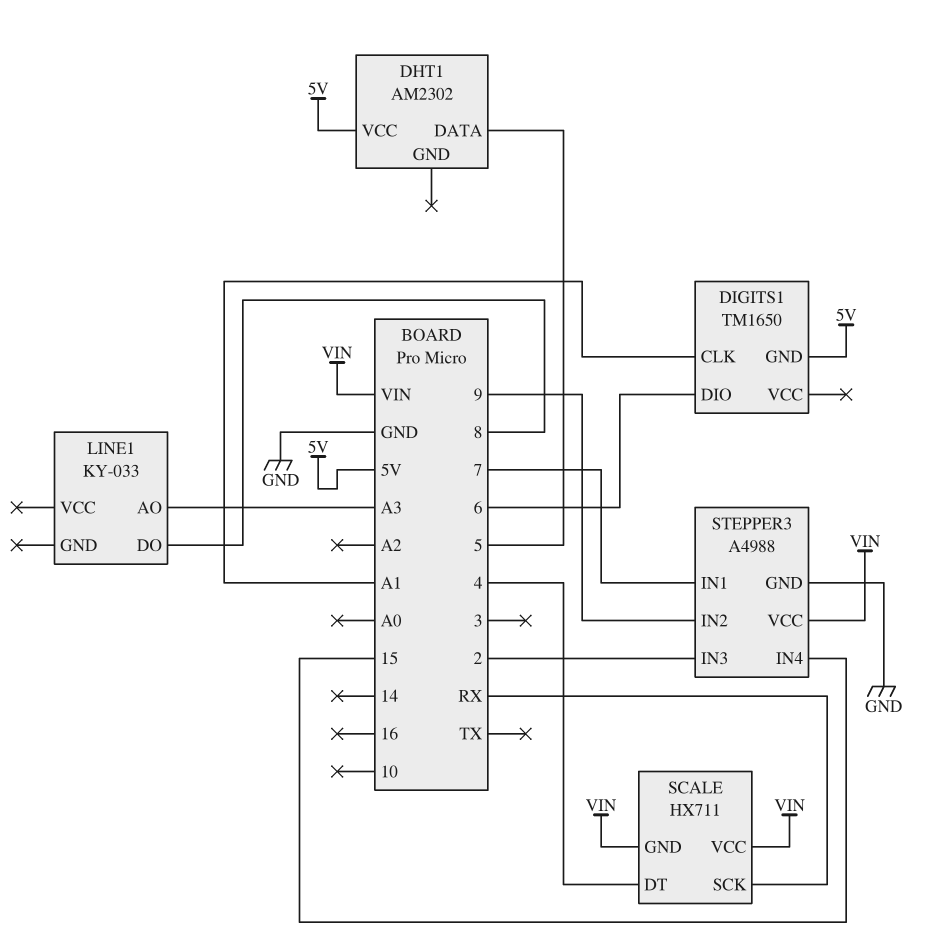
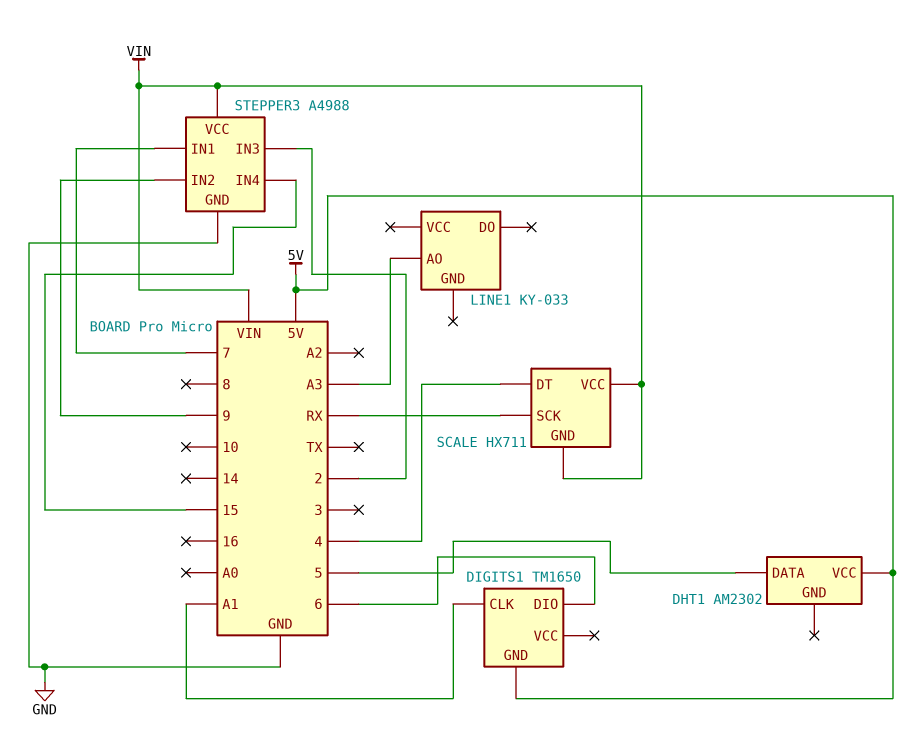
LINE1 pin DO: 8 -> none

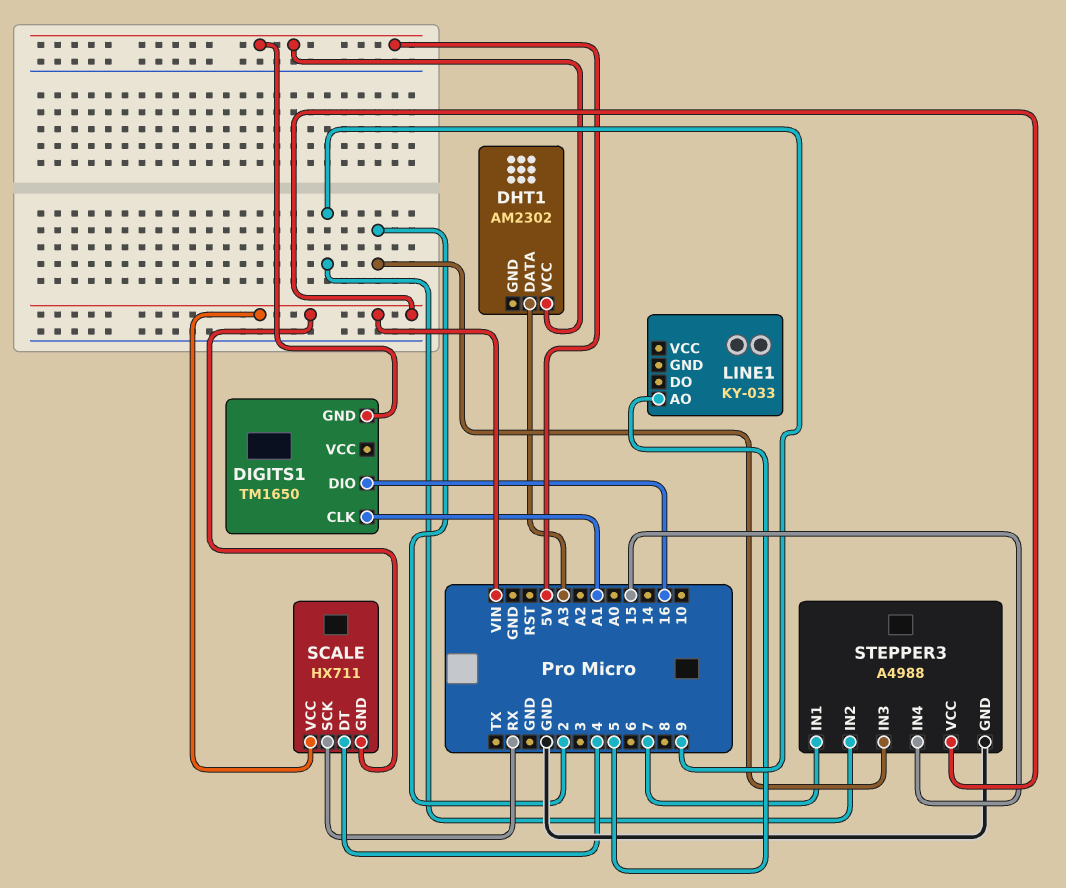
DHT1 pin DATA: 5 -> A3
DIGITS1 pin DIO: 6 -> 16
LINE1 pin AO: A3 -> 5

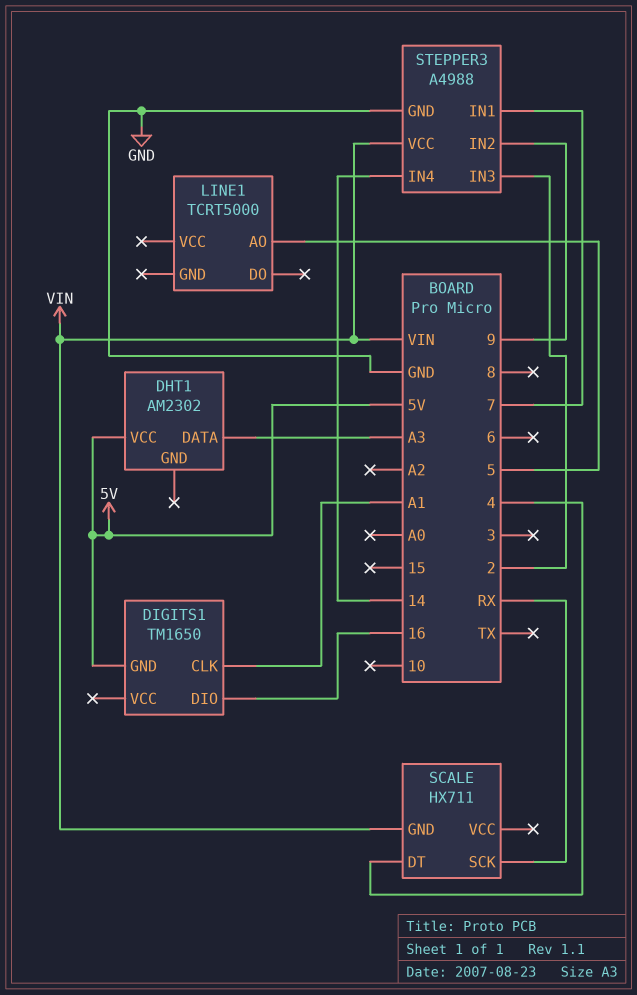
LINE1: KY-033 -> TCRT5000
SCALE pin VCC: VIN -> none
STEPPER3 pin IN4: 15 -> 14

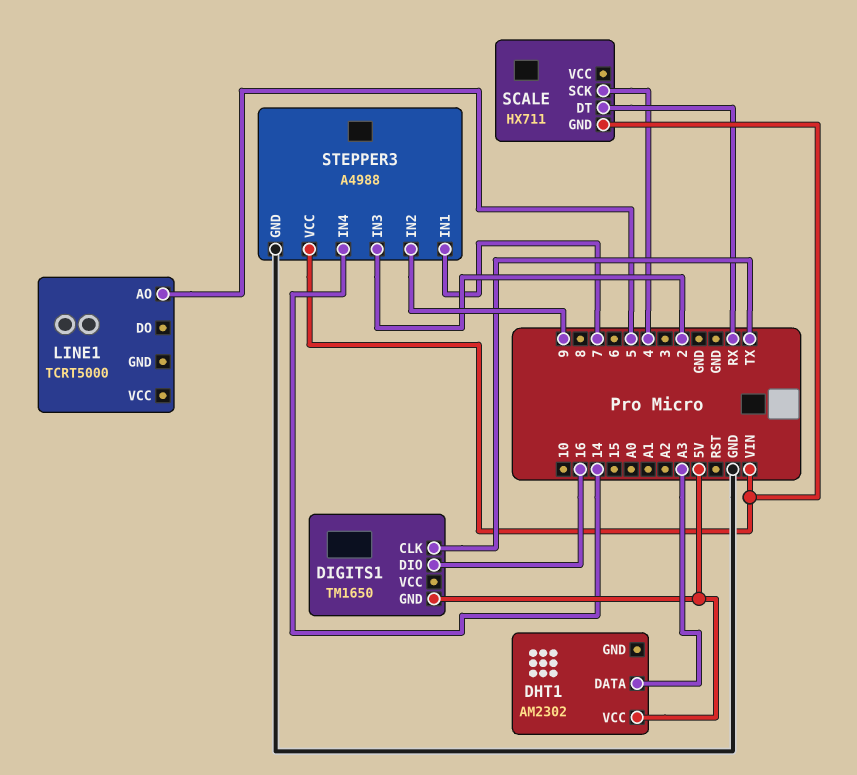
DIGITS1 pin CLK: A1 -> TX
SCALE pin DT: 4 -> RX
SCALE pin SCK: RX -> 4

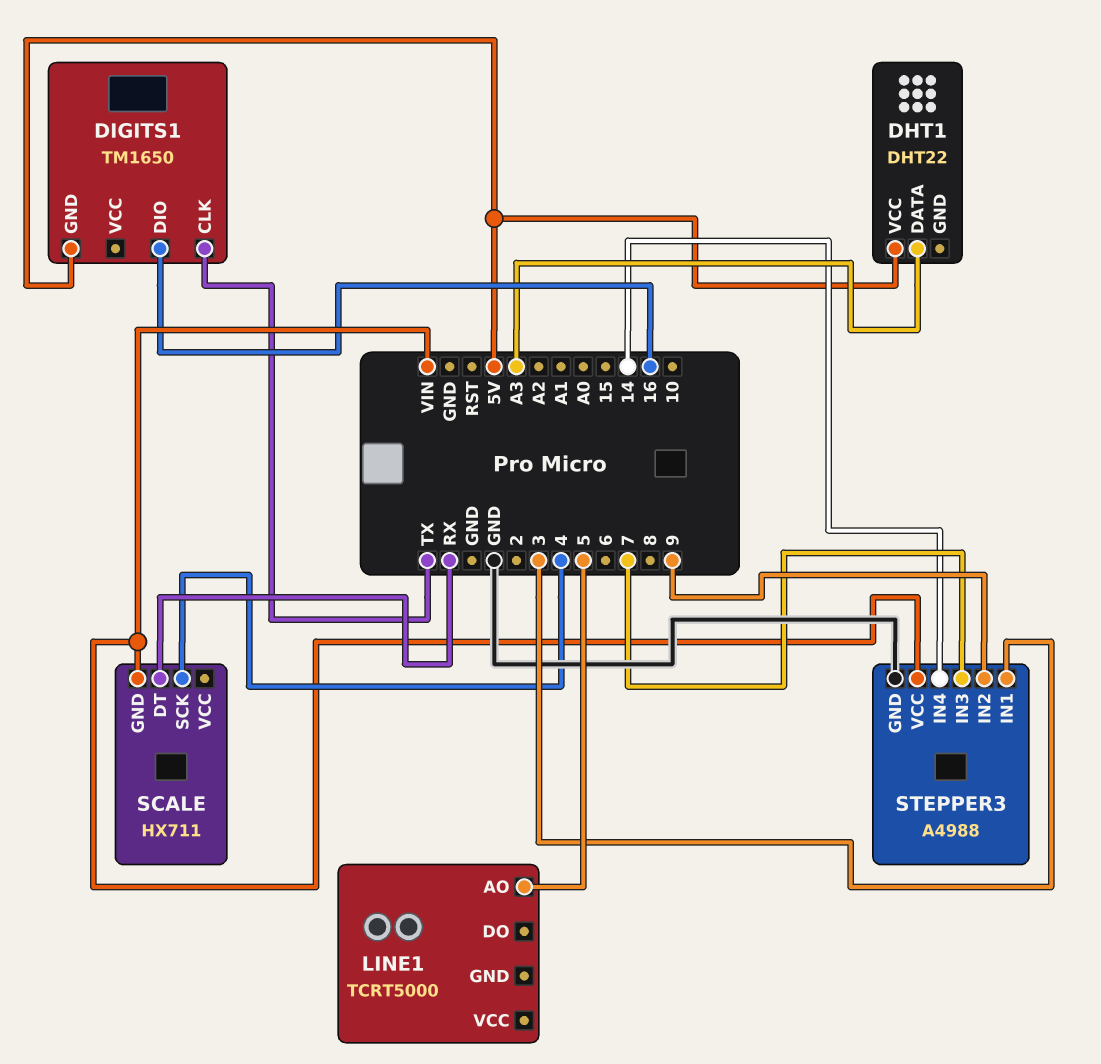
DHT1: AM2302 -> DHT22
STEPPER3 pin IN1: 7 -> 3
STEPPER3 pin IN3: 2 -> 7

